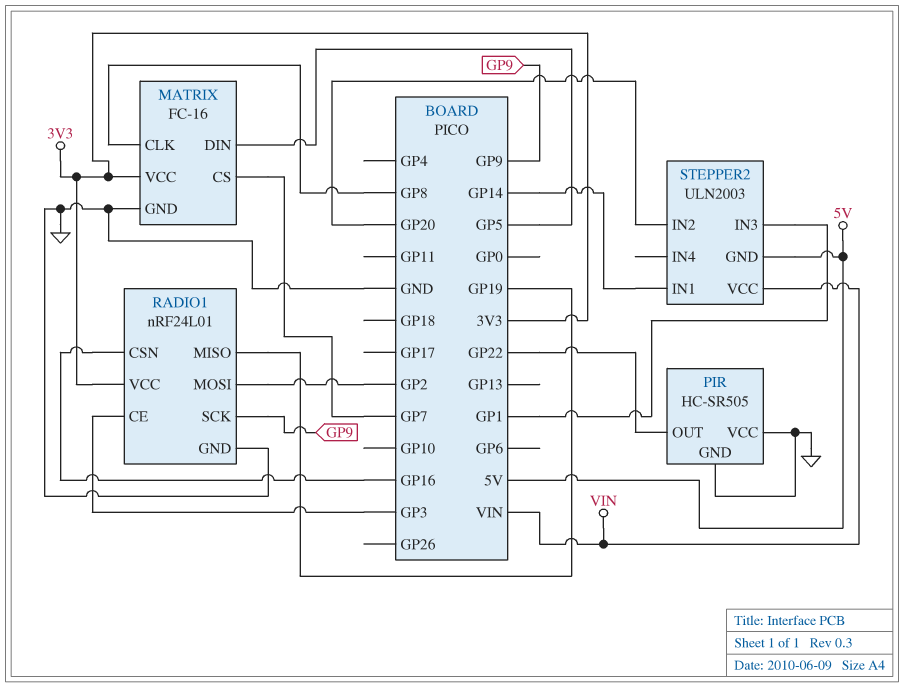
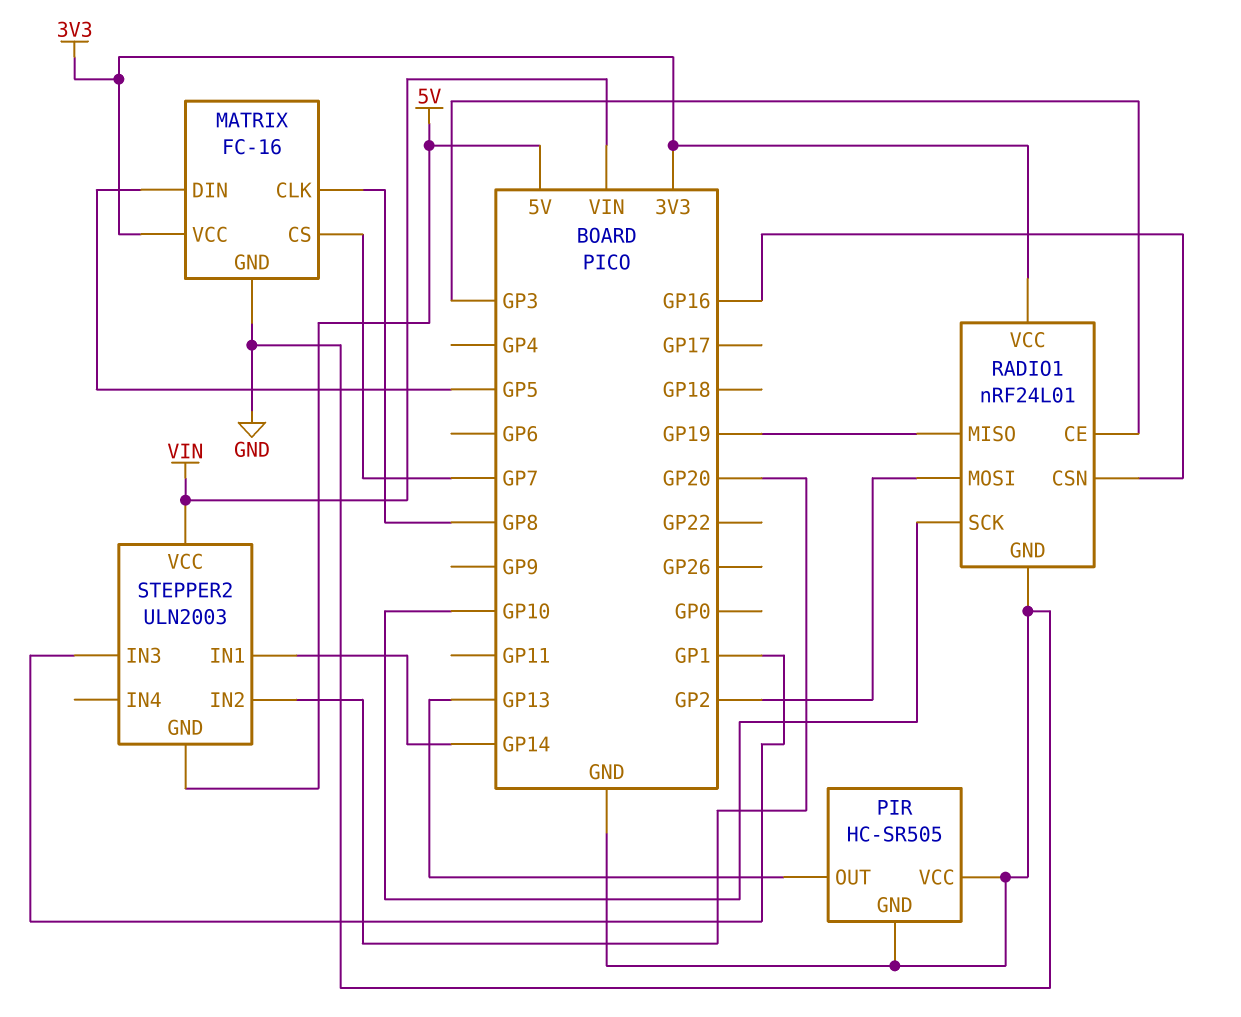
PIR pin OUT: GP22 -> GP13
RADIO1 pin SCK: GP9 -> GP10

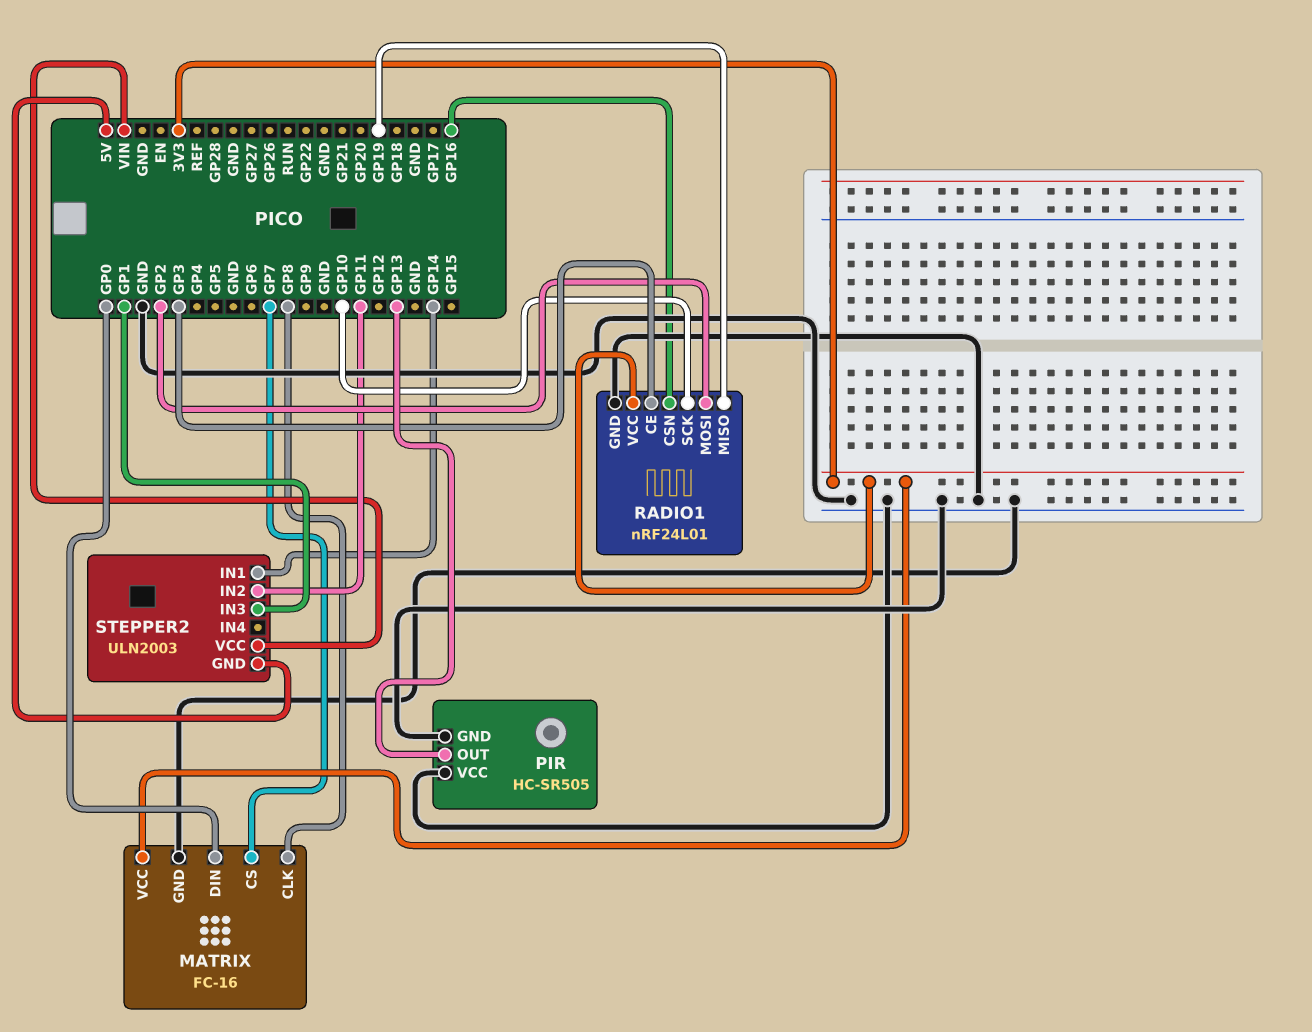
MATRIX pin DIN: GP5 -> GP0
STEPPER2 pin IN2: GP20 -> GP11

